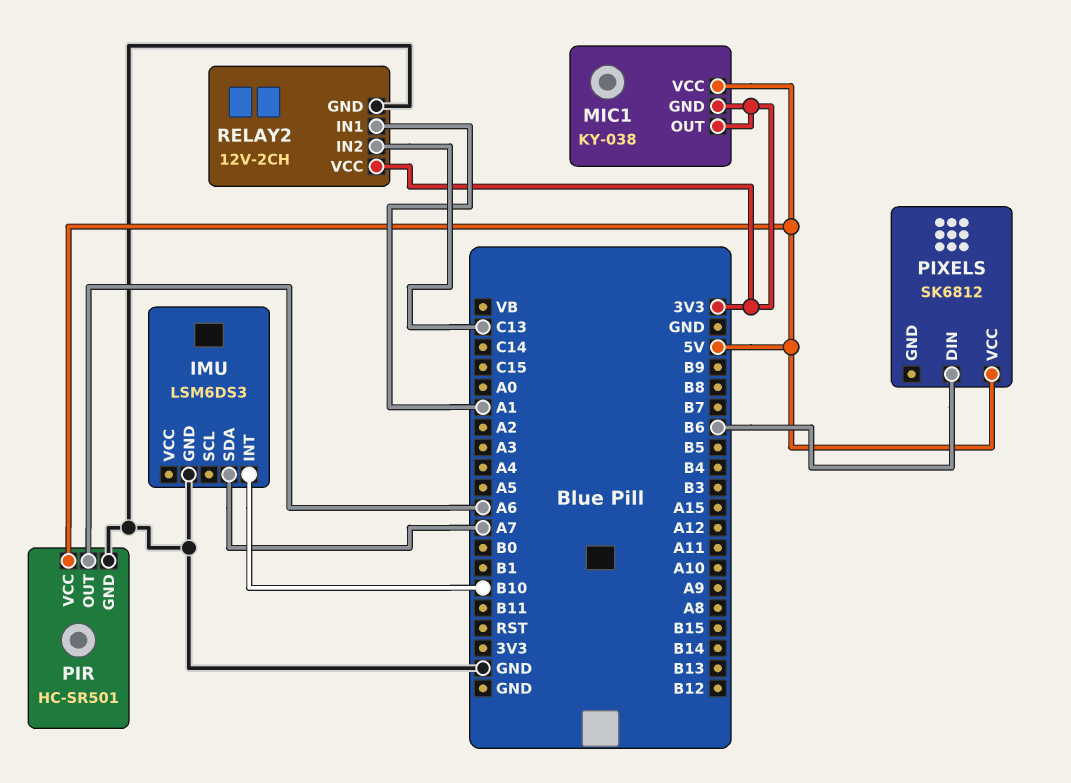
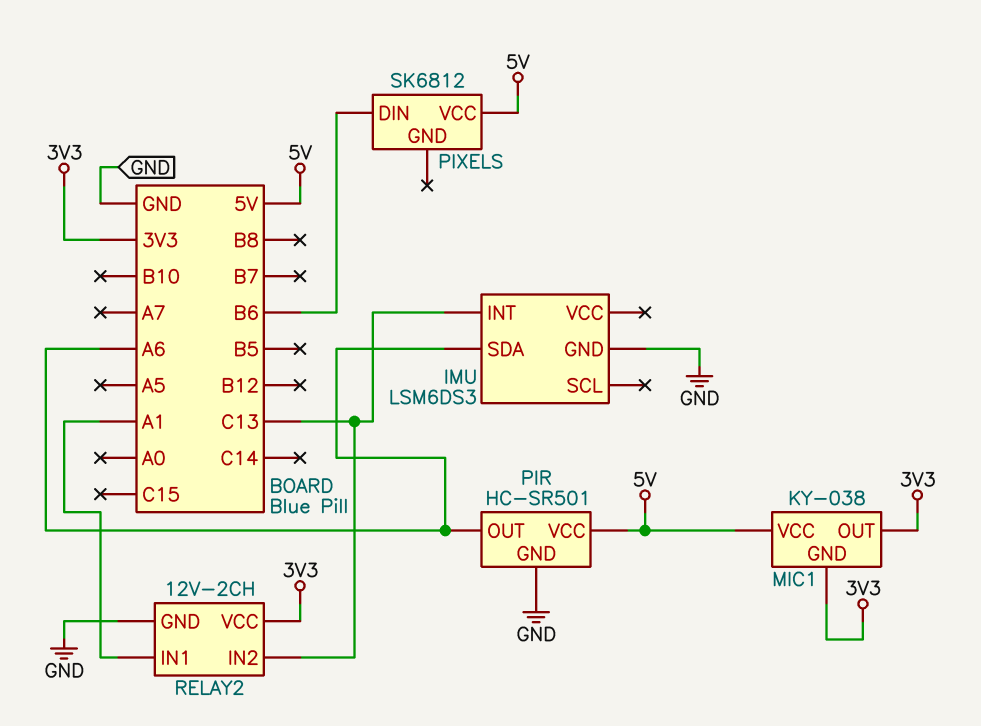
IMU pin INT: B10 -> C13
IMU pin SDA: A7 -> A6

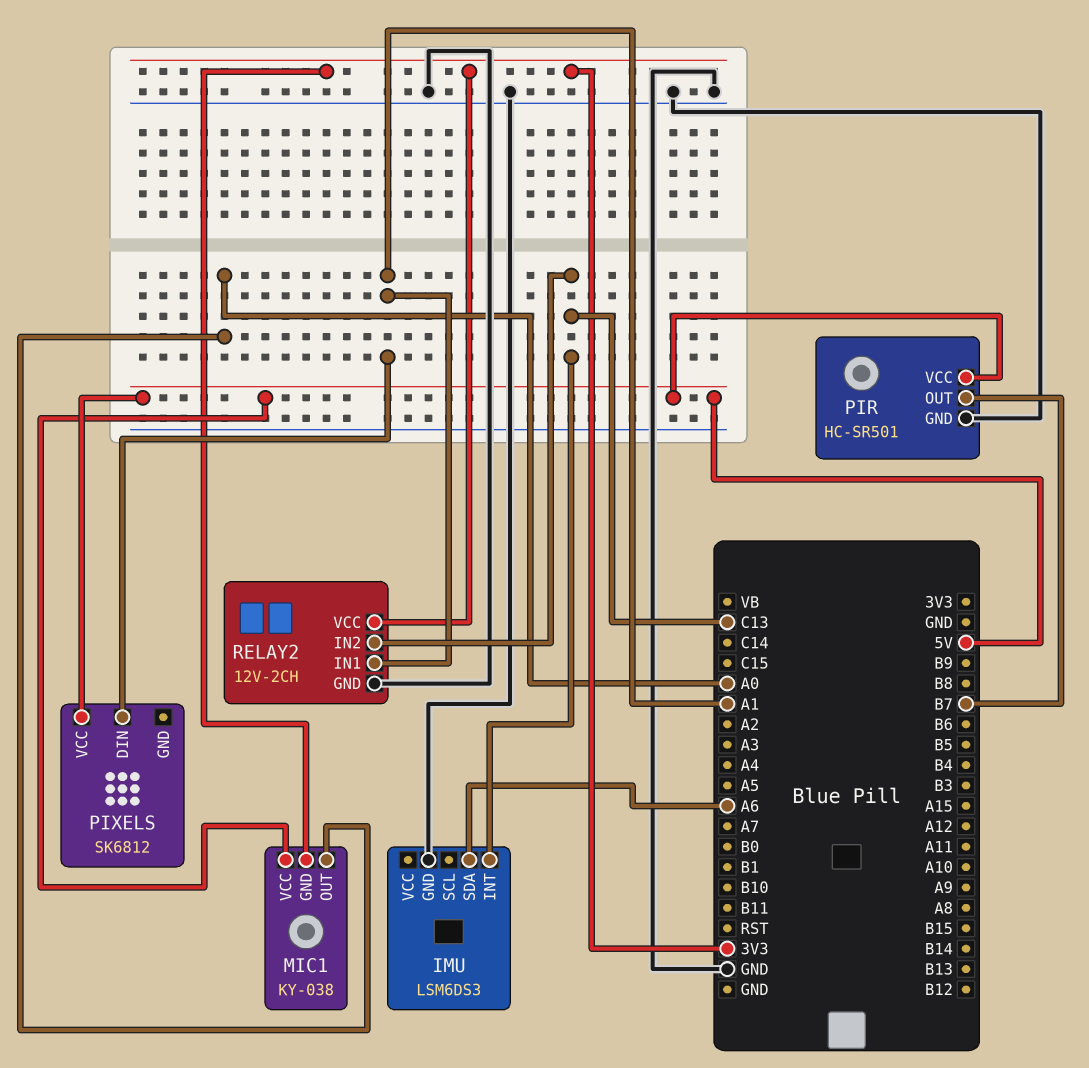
MIC1 pin OUT: 3V3 -> A0
PIR pin OUT: A6 -> B7
PIXELS pin DIN: B6 -> A1

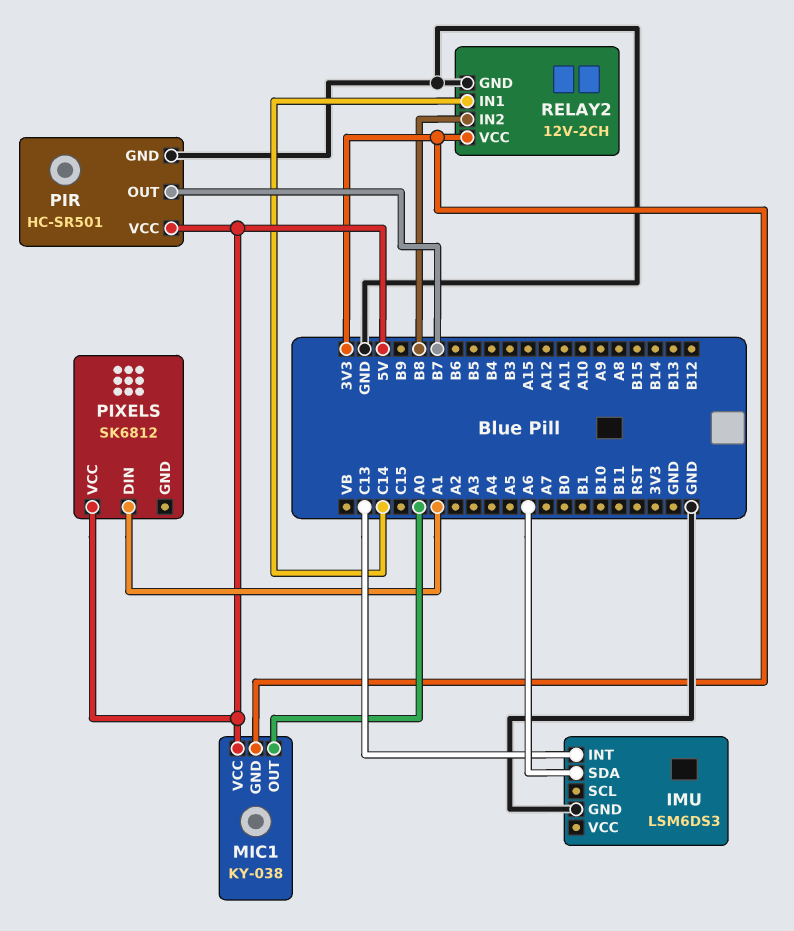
RELAY2 pin IN1: A1 -> C14
RELAY2 pin IN2: C13 -> B8

